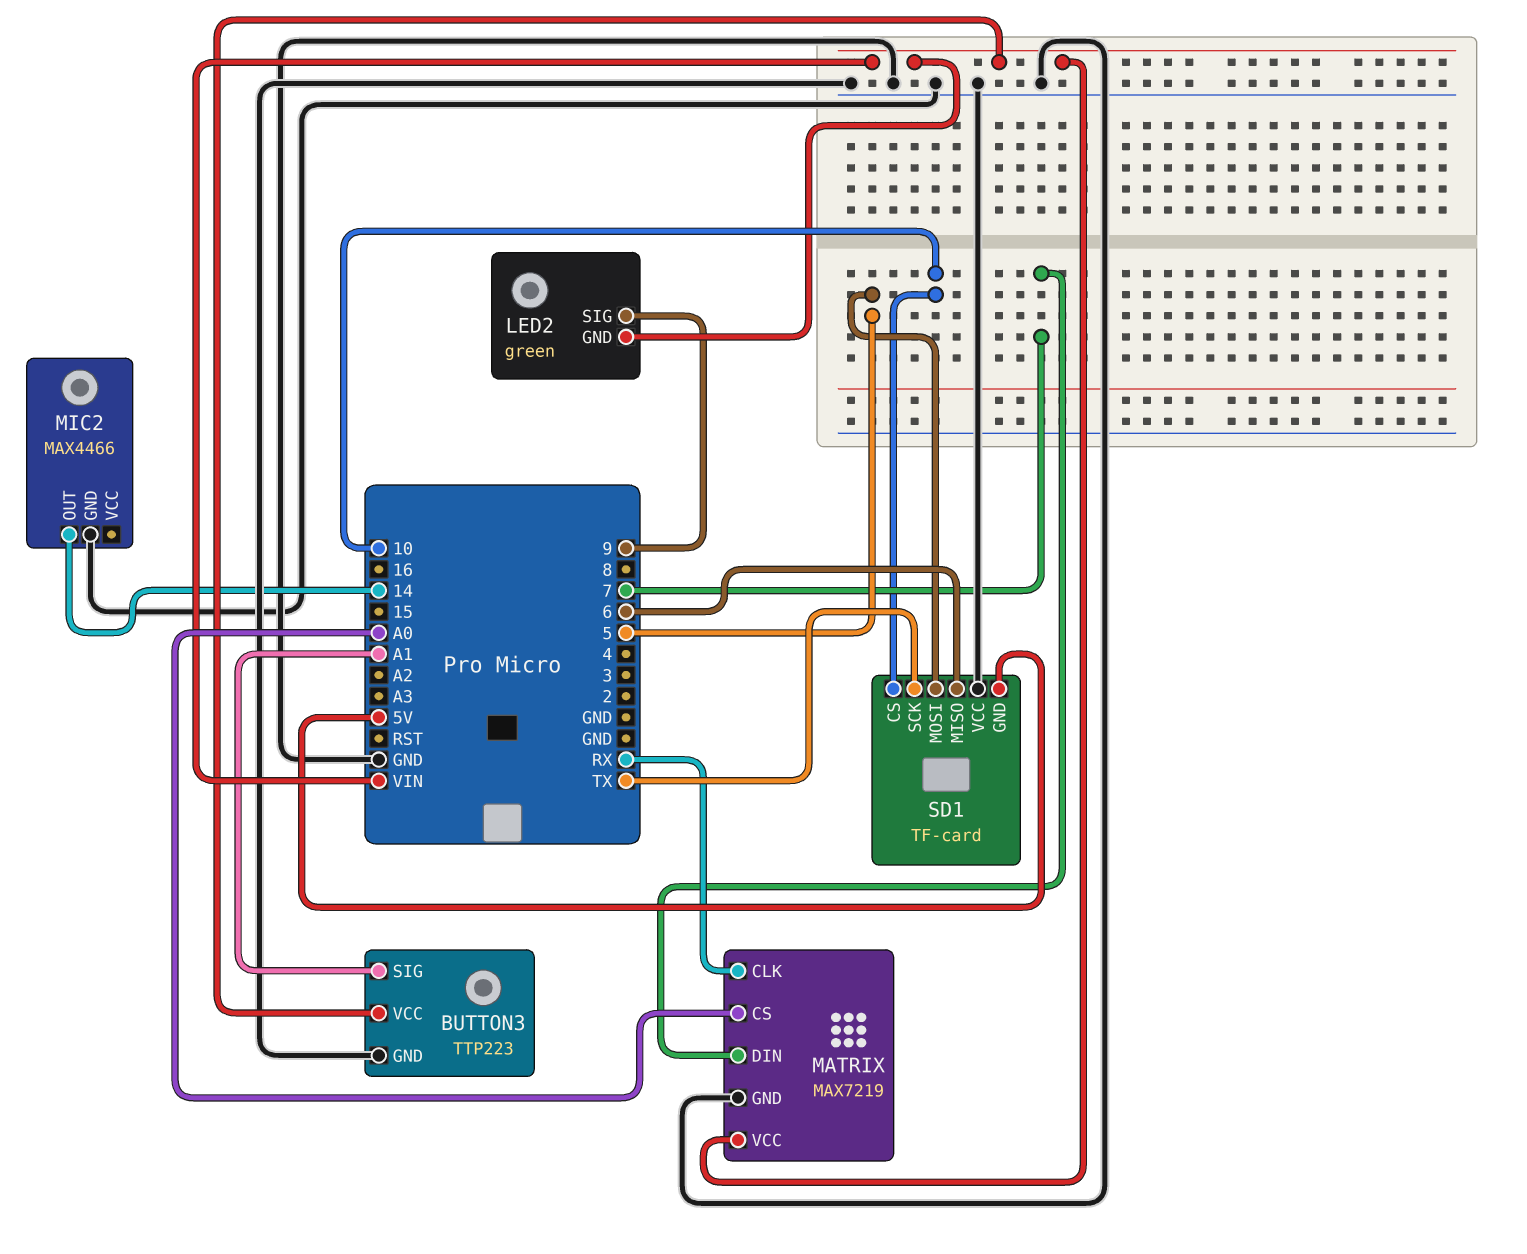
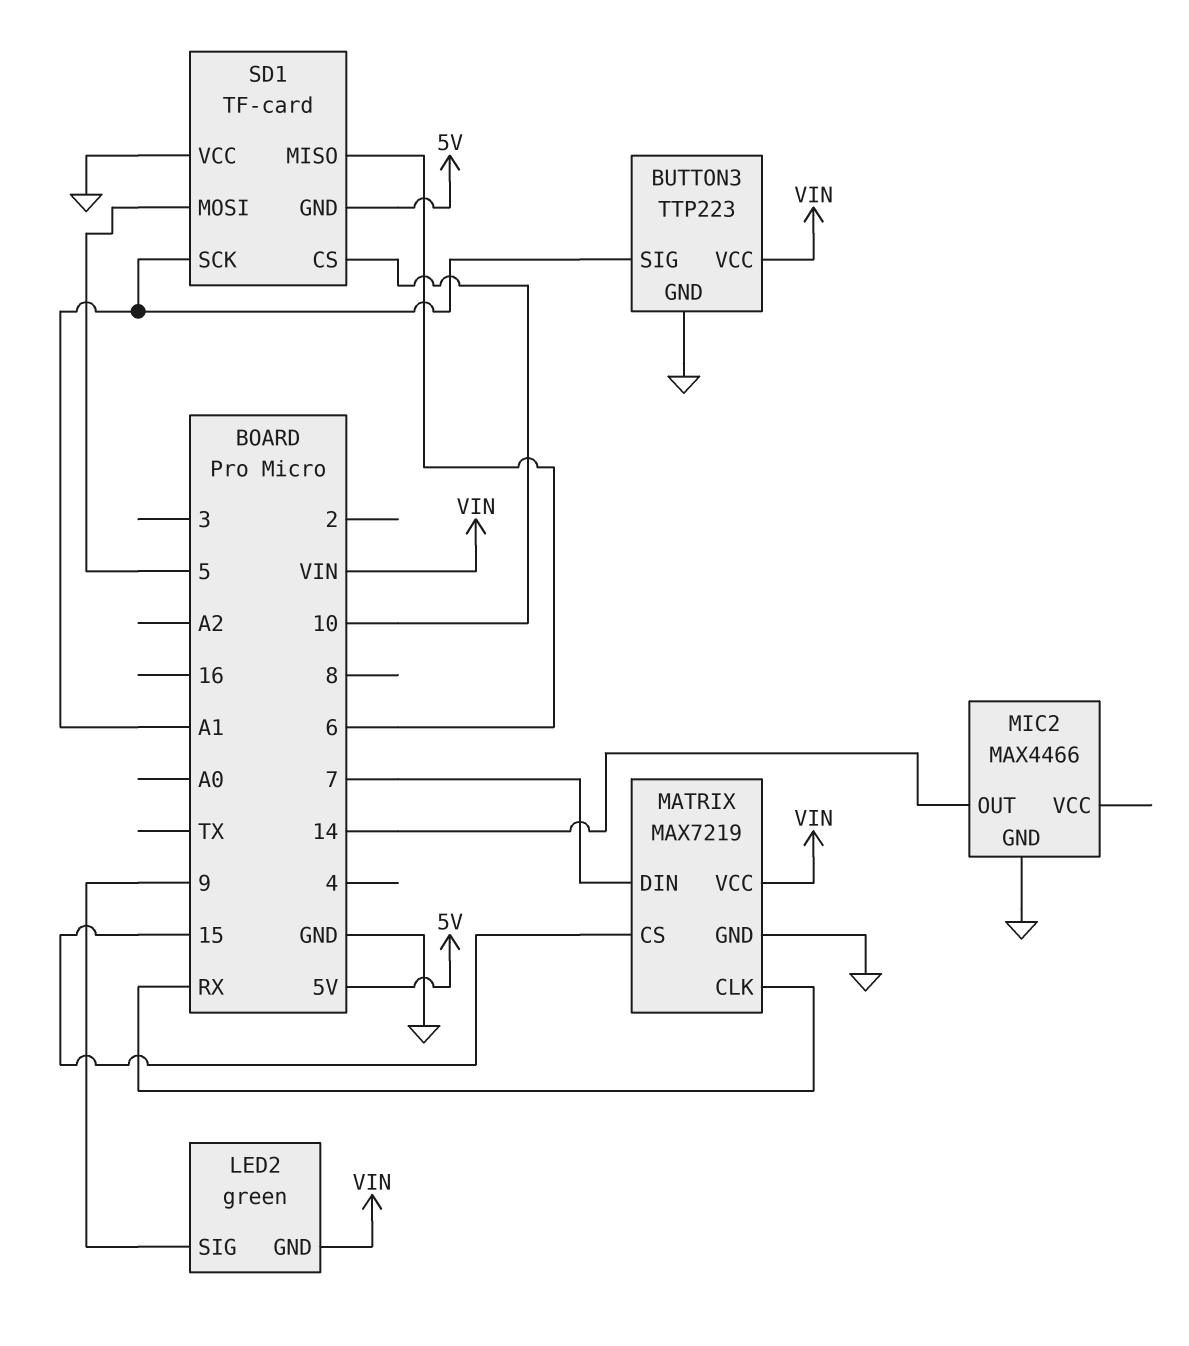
MATRIX pin CS: A0 -> 15
SD1 pin SCK: TX -> A1

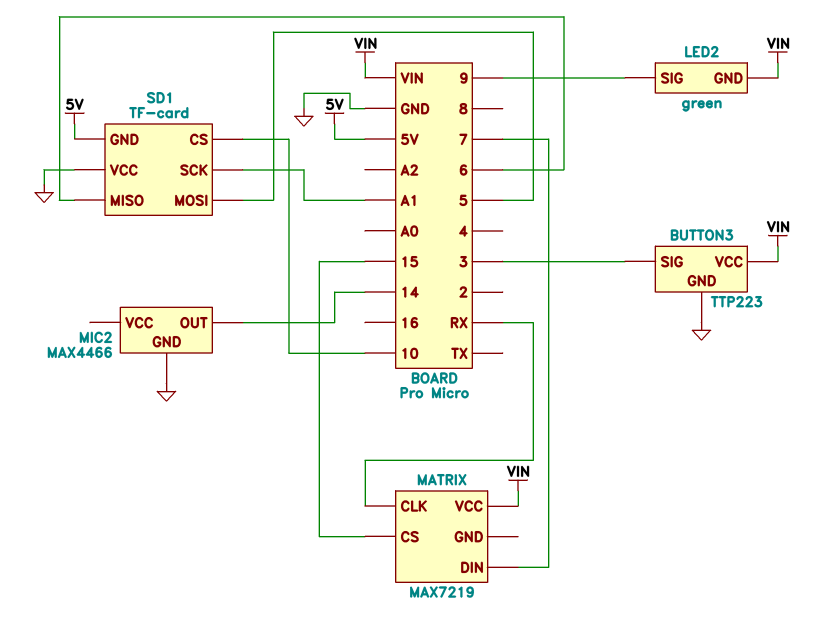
BUTTON3 pin SIG: A1 -> 3
MATRIX pin GND: GND -> none

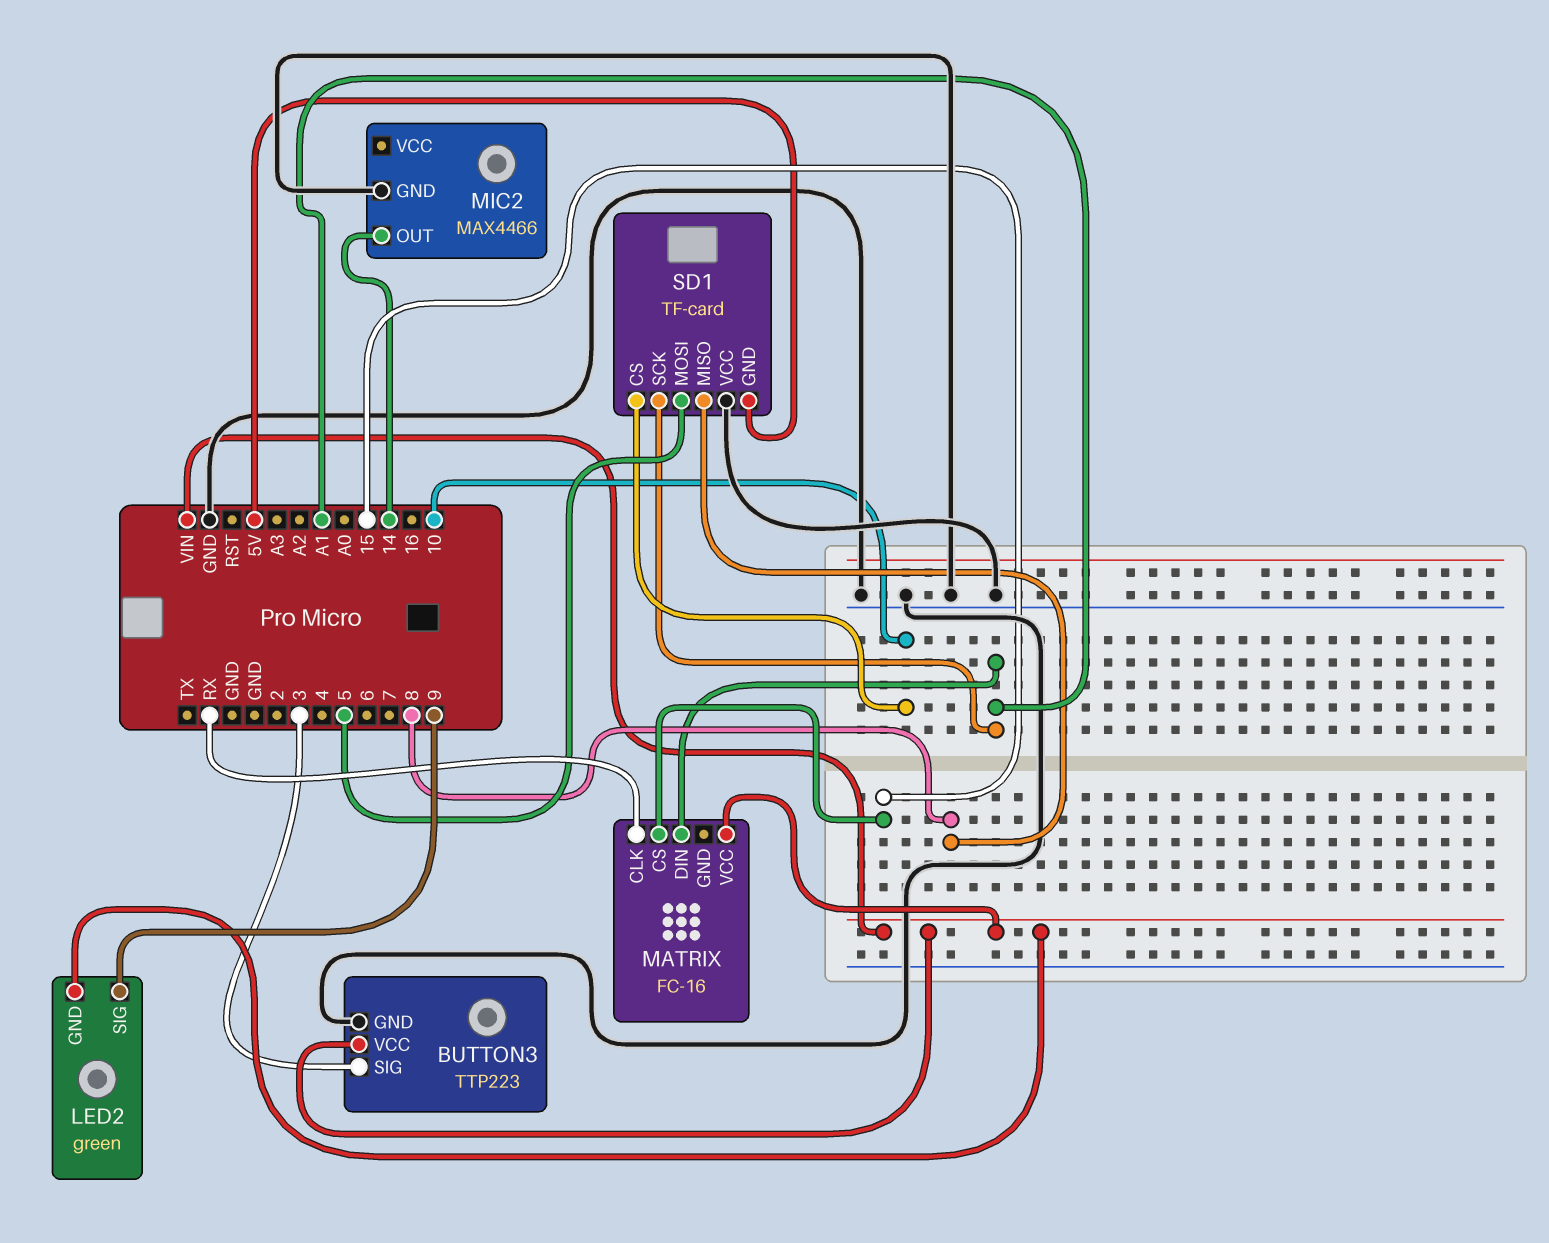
MATRIX: MAX7219 -> FC-16
MATRIX pin DIN: 7 -> A1
SD1 pin MISO: 6 -> 8

